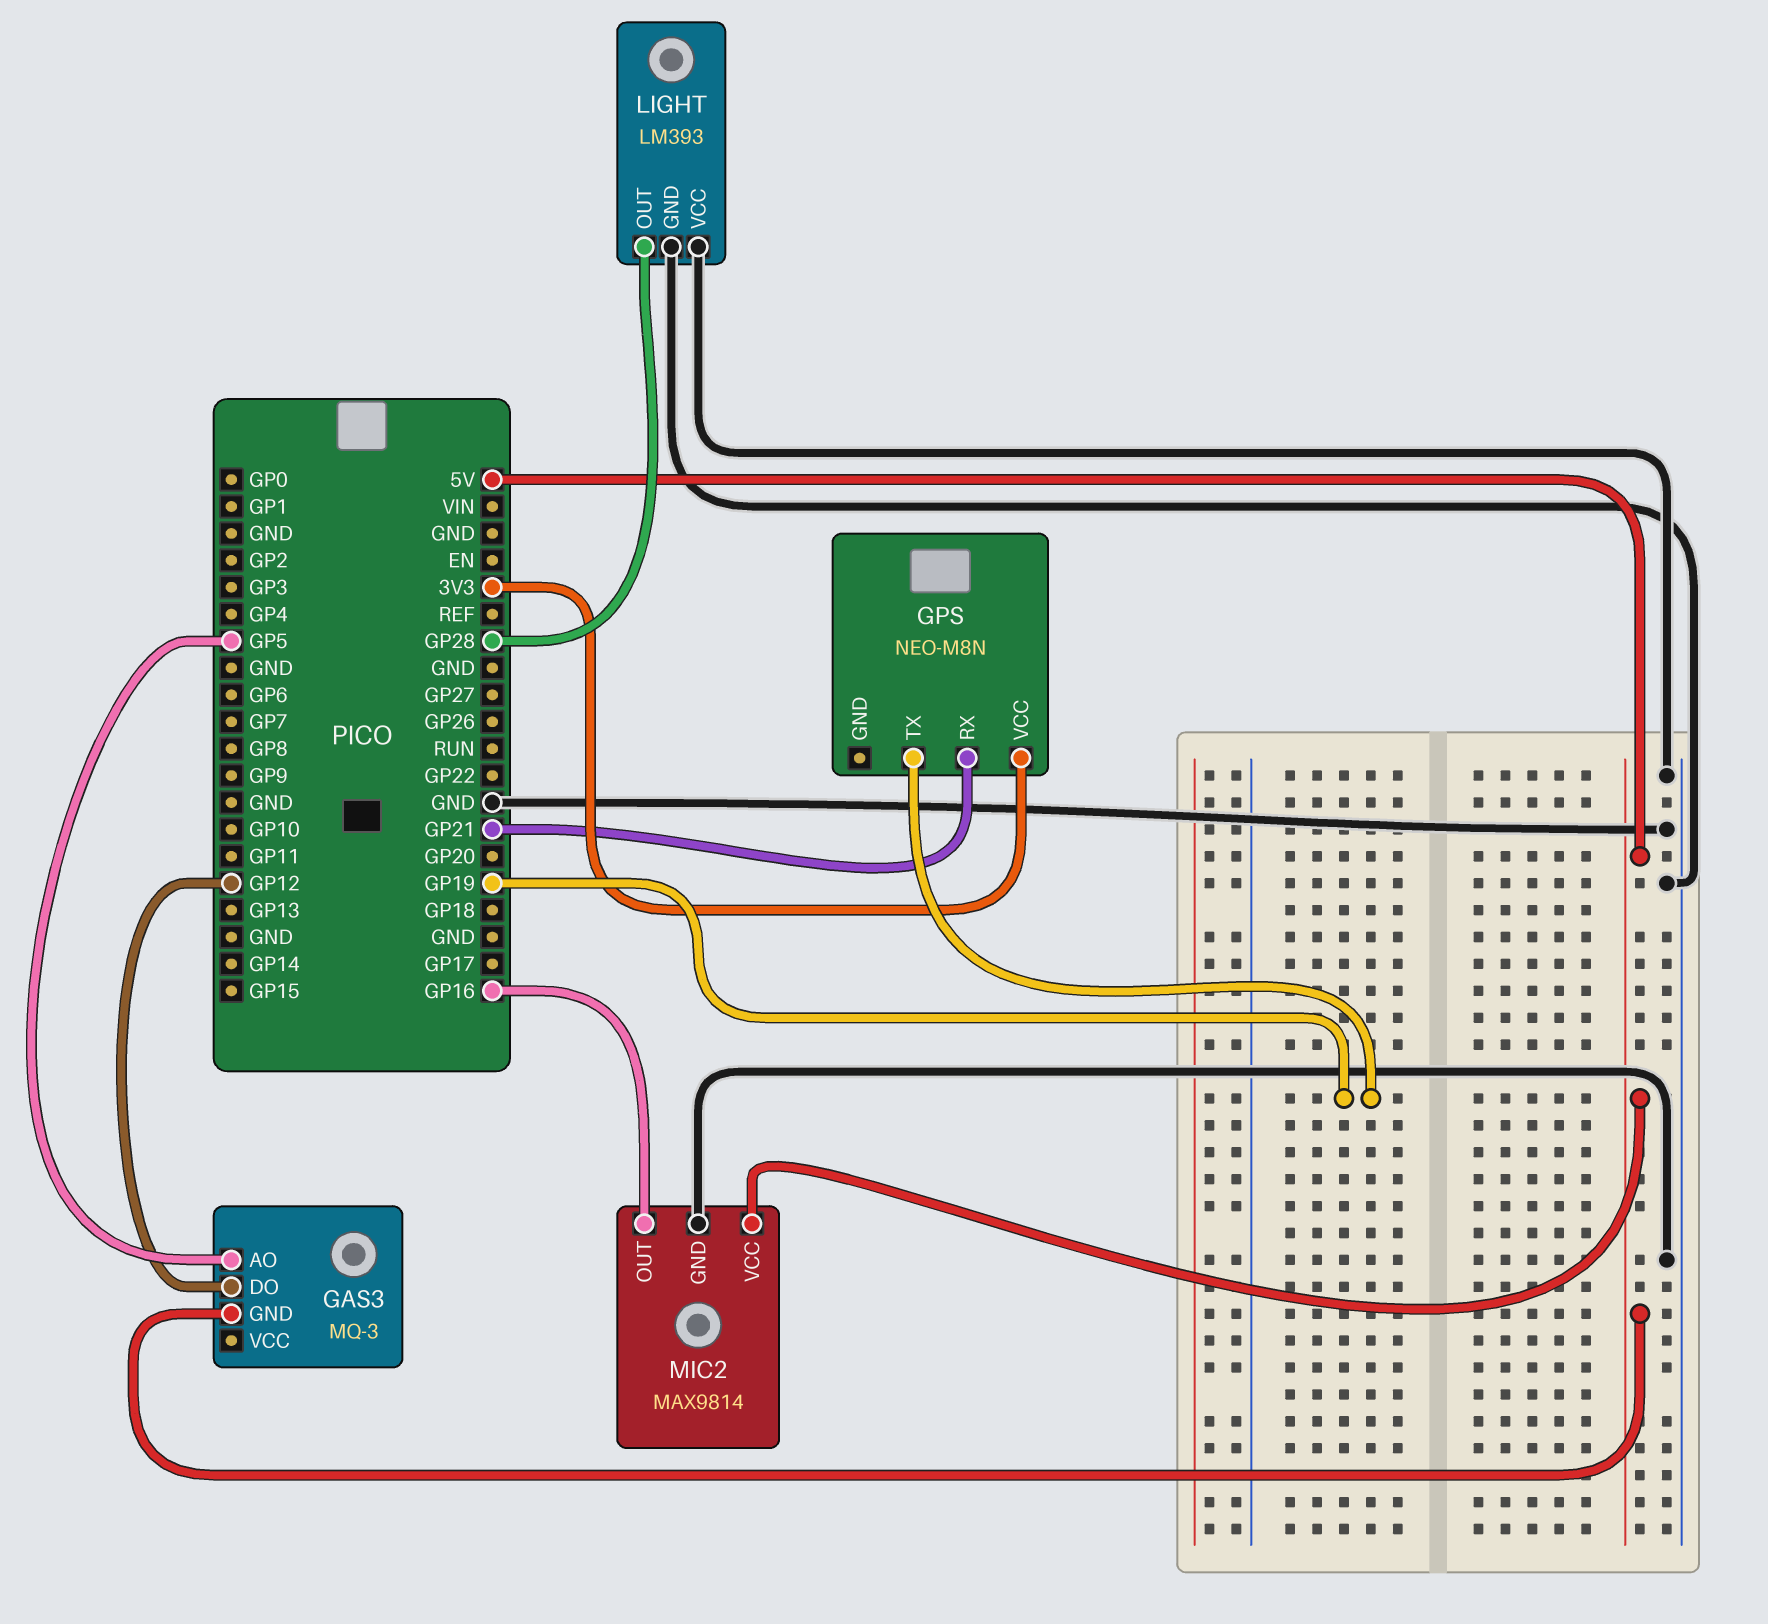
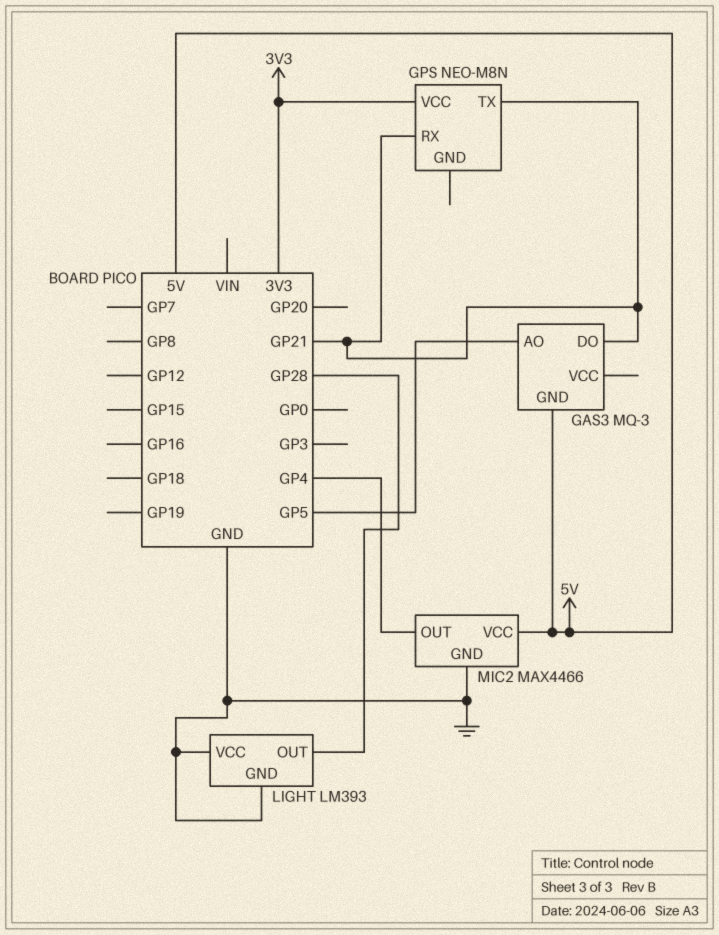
GAS3 pin DO: GP12 -> GP21
GPS pin TX: GP19 -> GP21
MIC2: MAX9814 -> MAX4466
MIC2 pin OUT: GP16 -> GP4

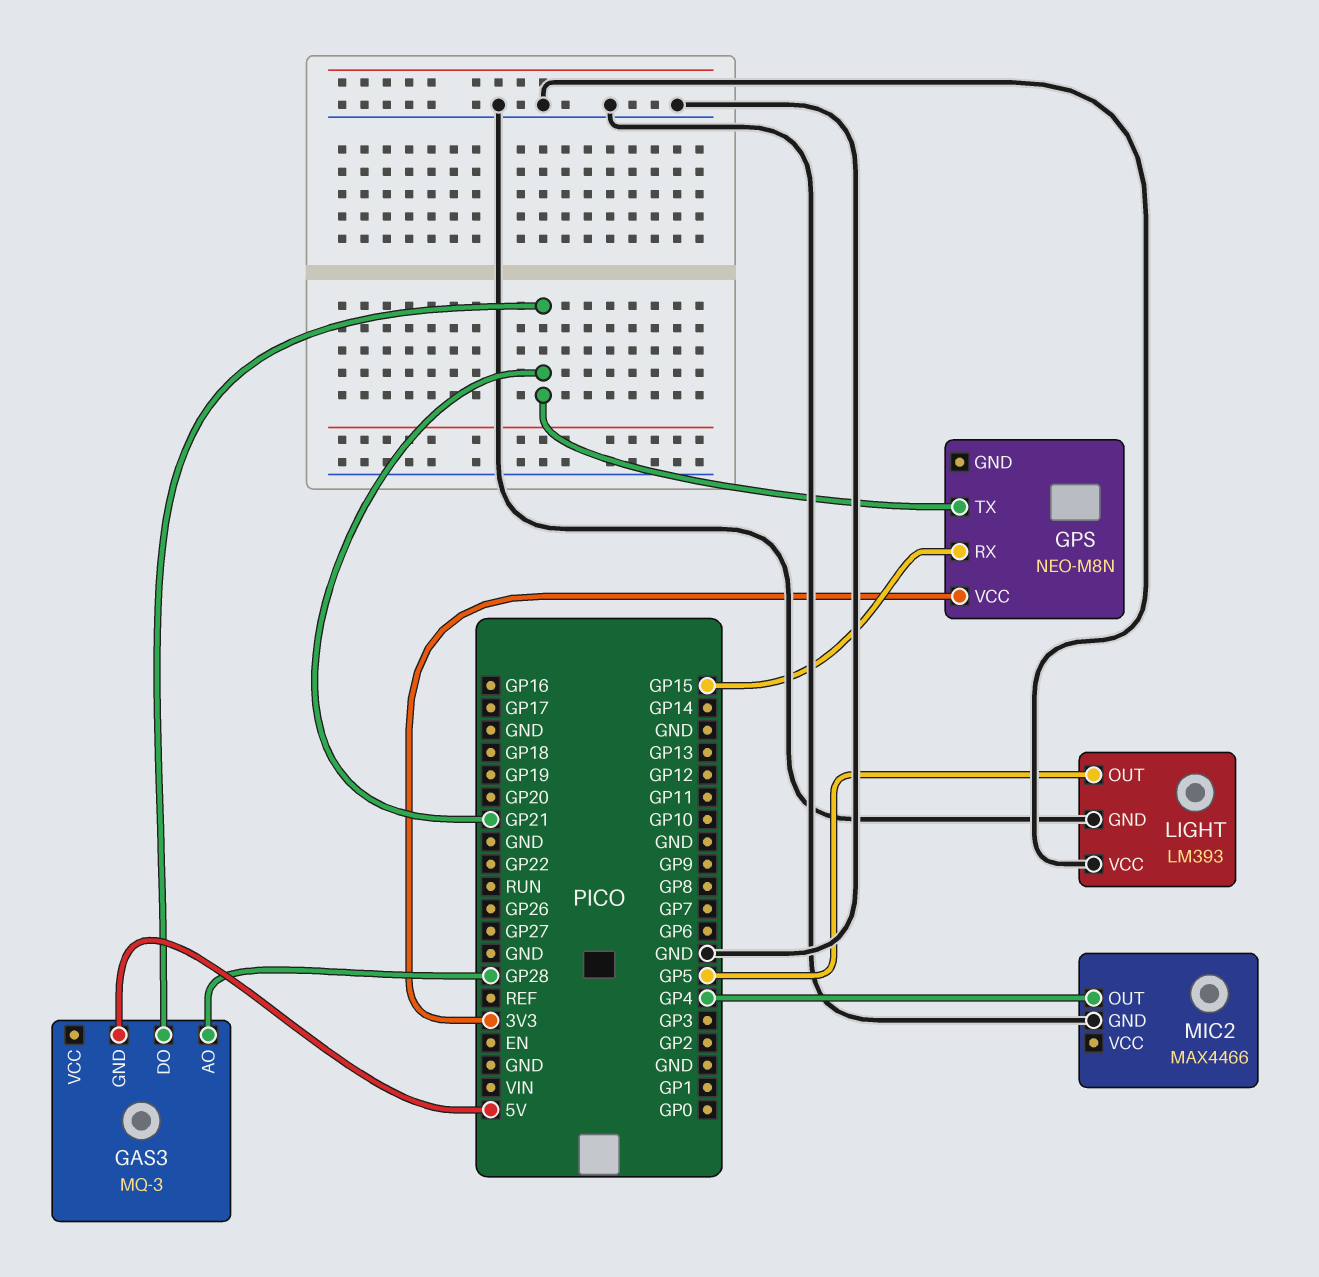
GAS3 pin AO: GP5 -> GP28
GPS pin RX: GP21 -> GP15
LIGHT pin OUT: GP28 -> GP5
MIC2 pin VCC: 5V -> none

